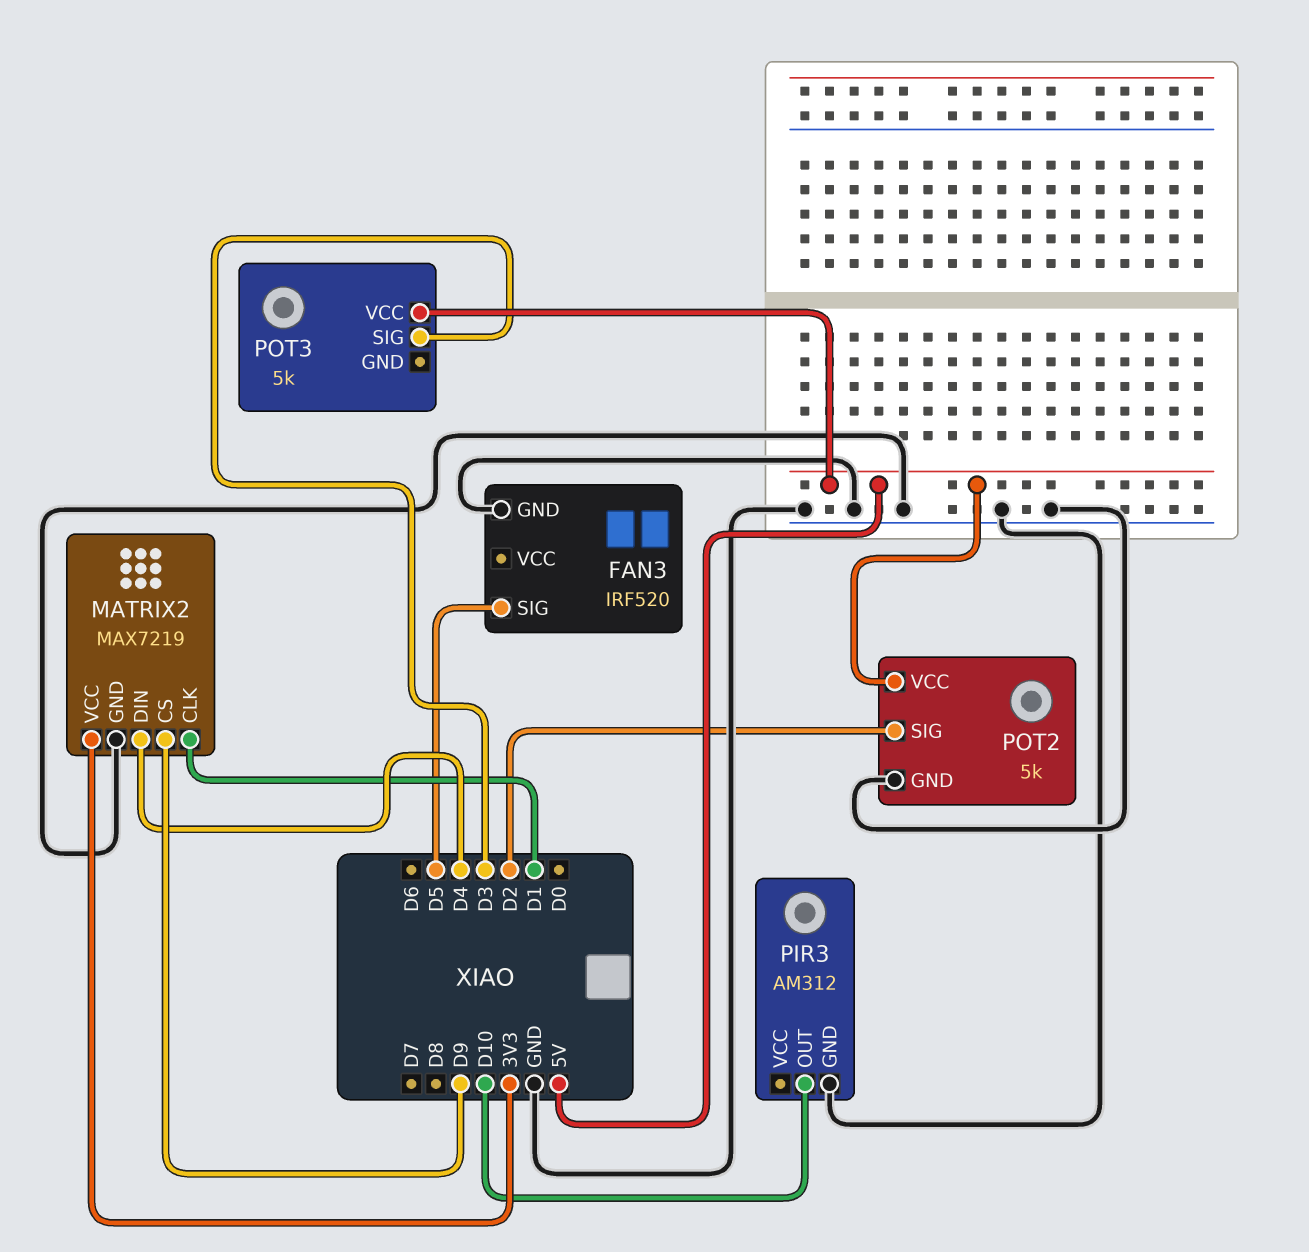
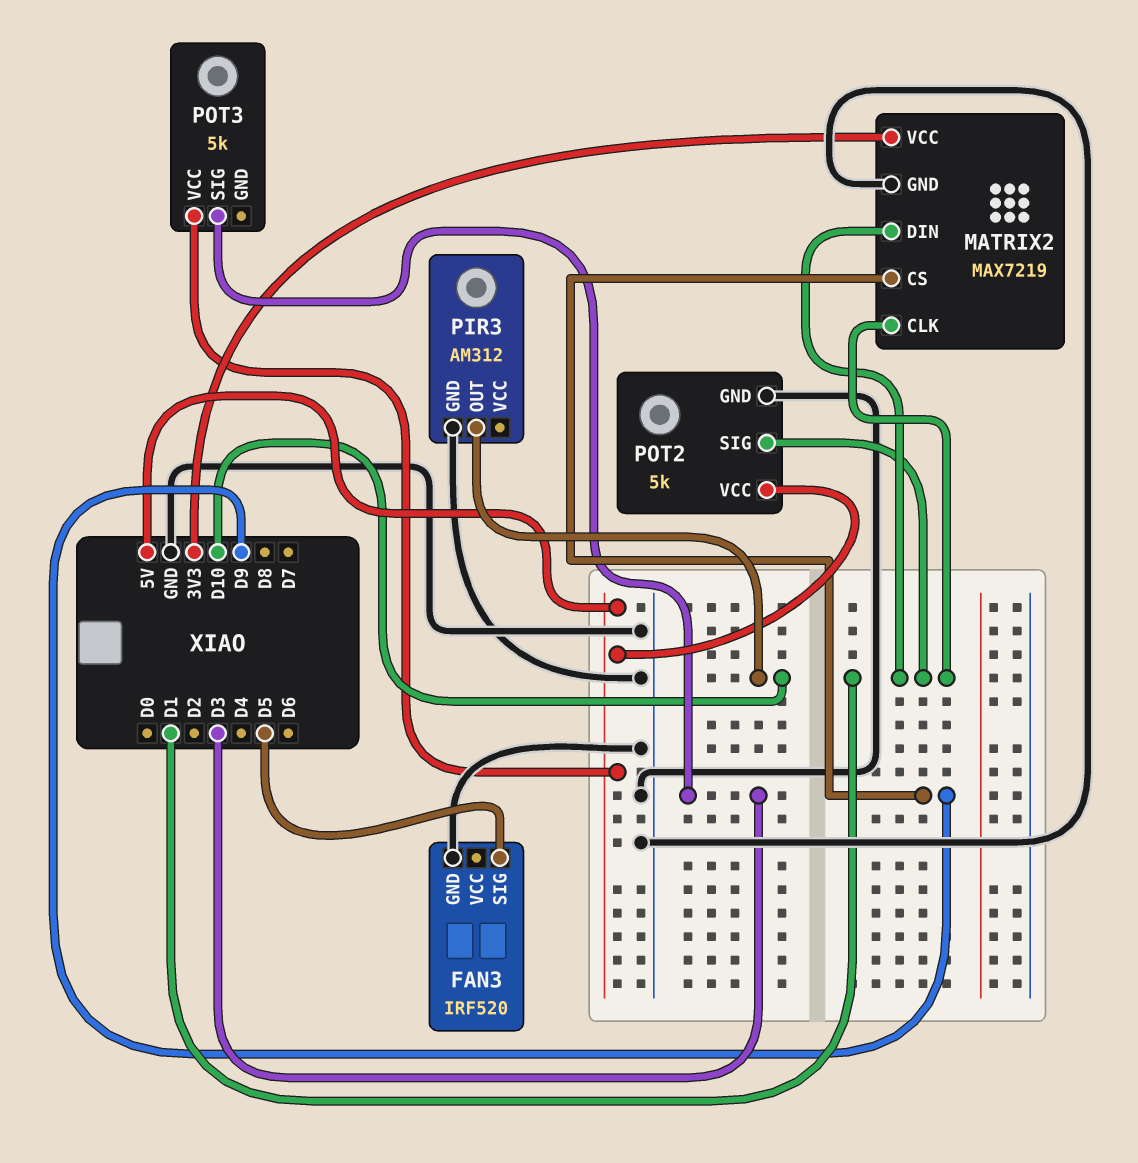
MATRIX2 pin DIN: D4 -> D1
POT2 pin SIG: D2 -> D1

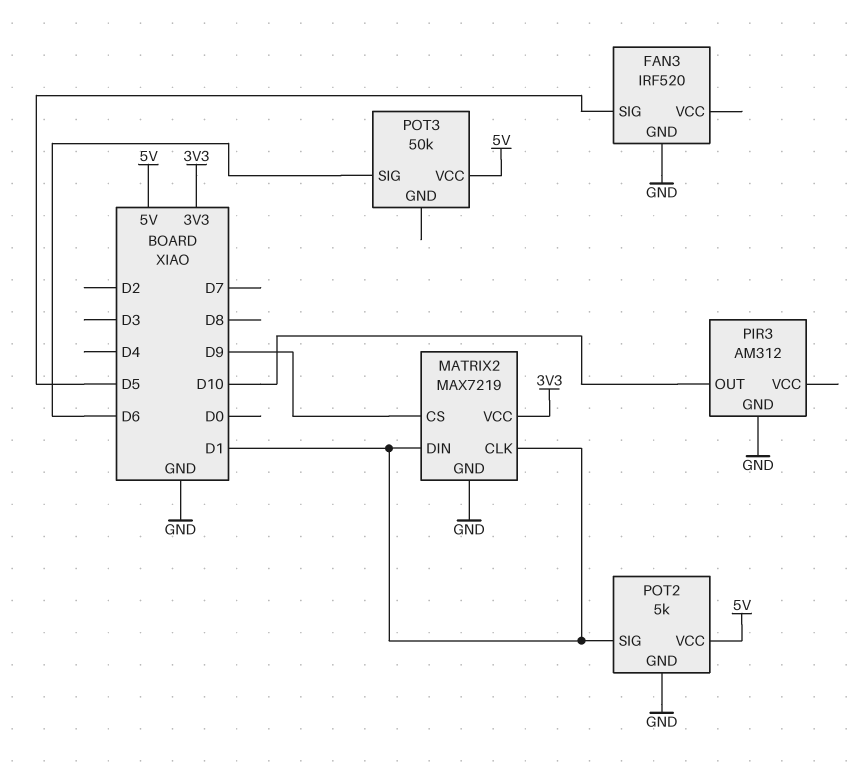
POT3: 5k -> 50k
POT3 pin SIG: D3 -> D6

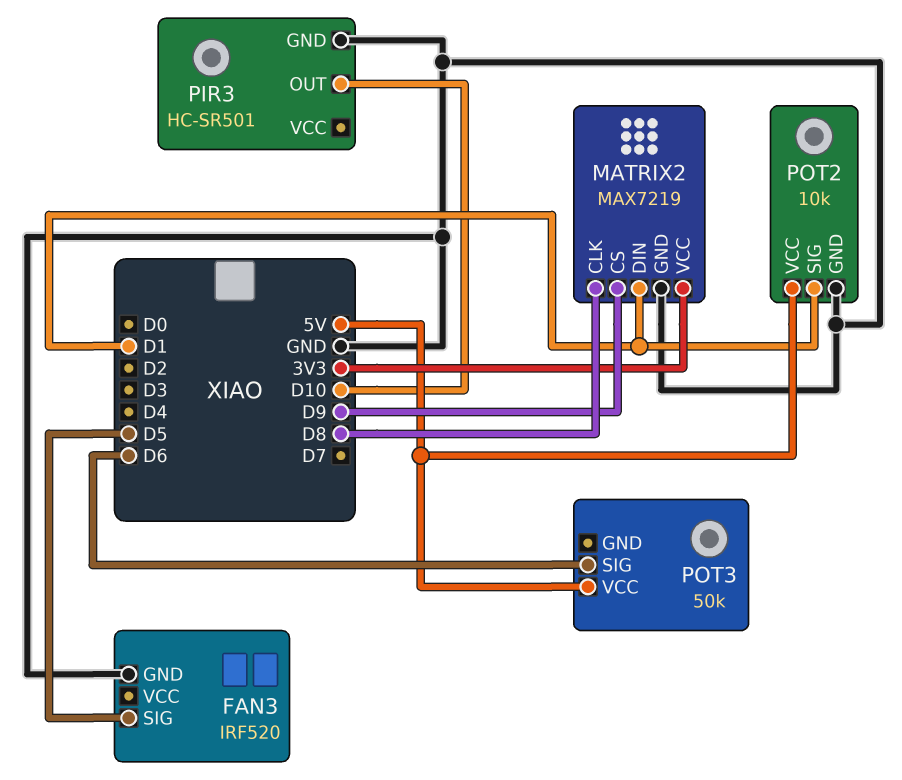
MATRIX2 pin CLK: D1 -> D8
PIR3: AM312 -> HC-SR501
POT2: 5k -> 10k

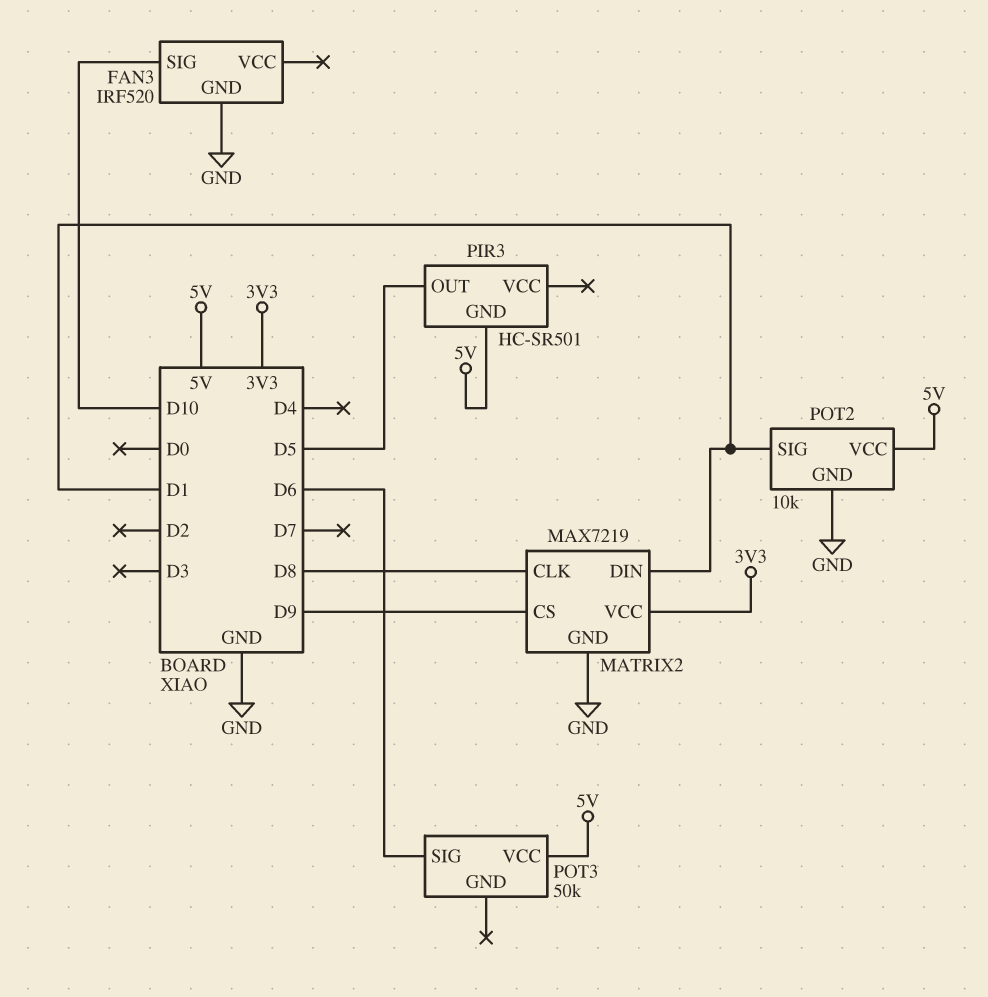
FAN3 pin SIG: D5 -> D10
PIR3 pin GND: GND -> 5V
PIR3 pin OUT: D10 -> D5

